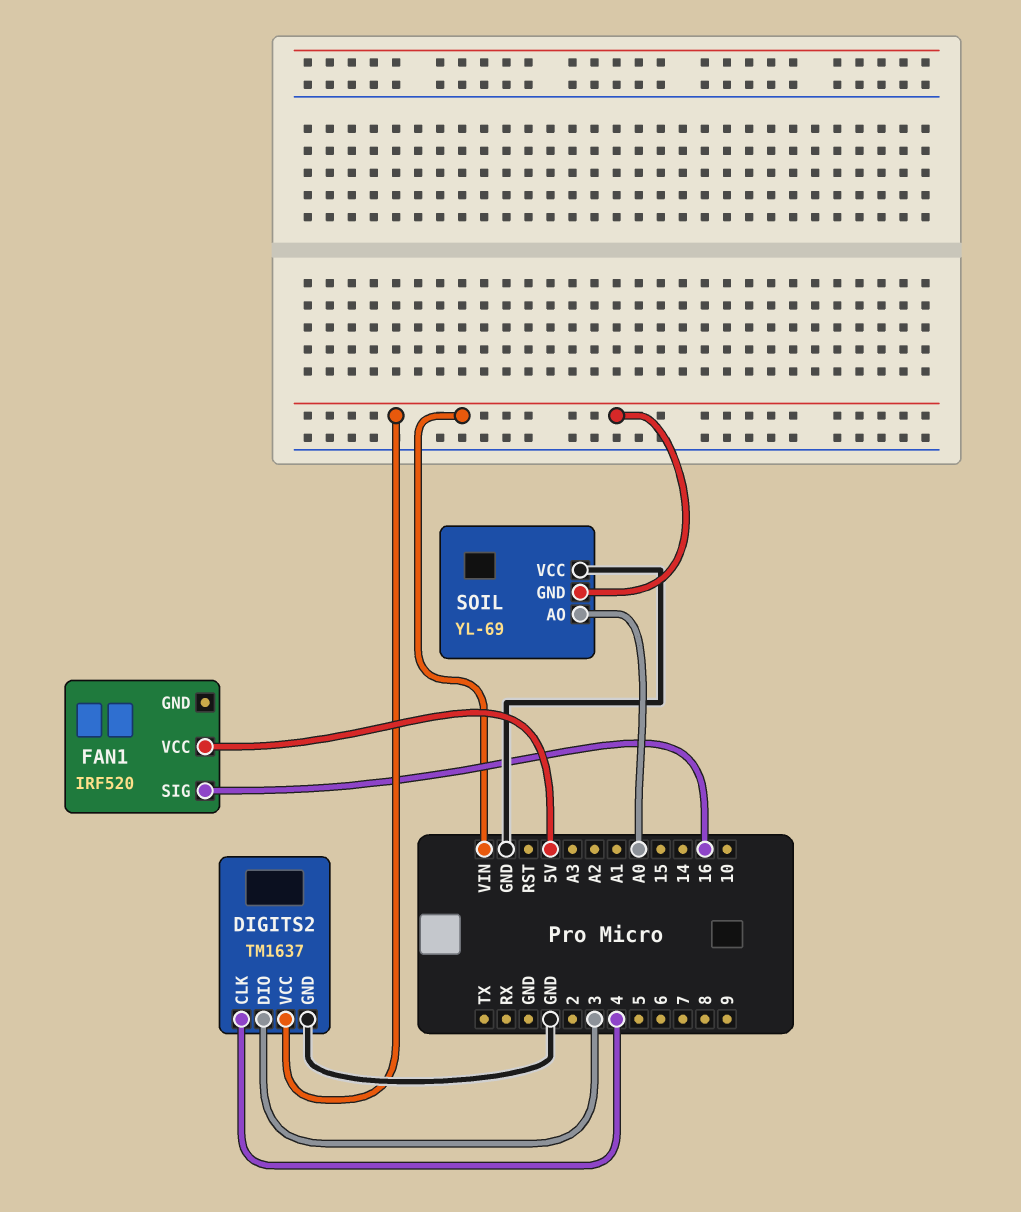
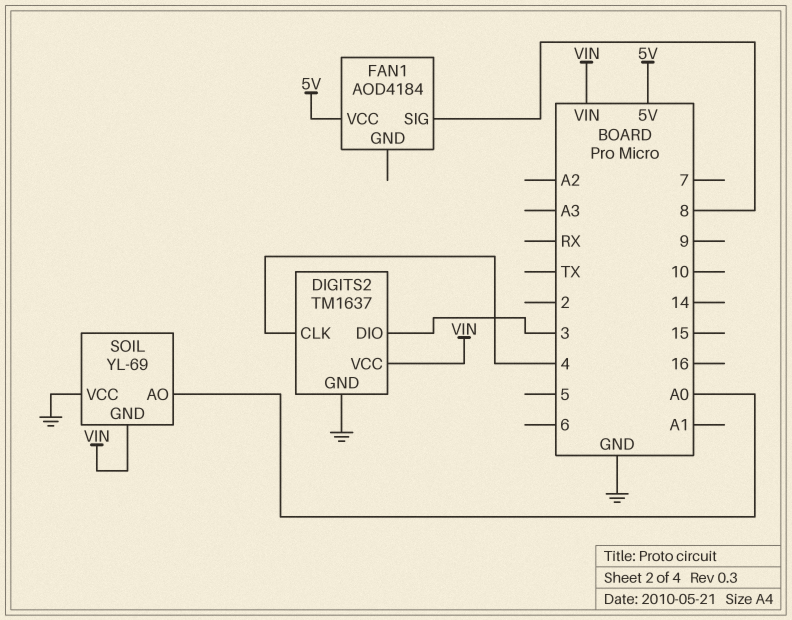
FAN1: IRF520 -> AOD4184
FAN1 pin SIG: 16 -> 8

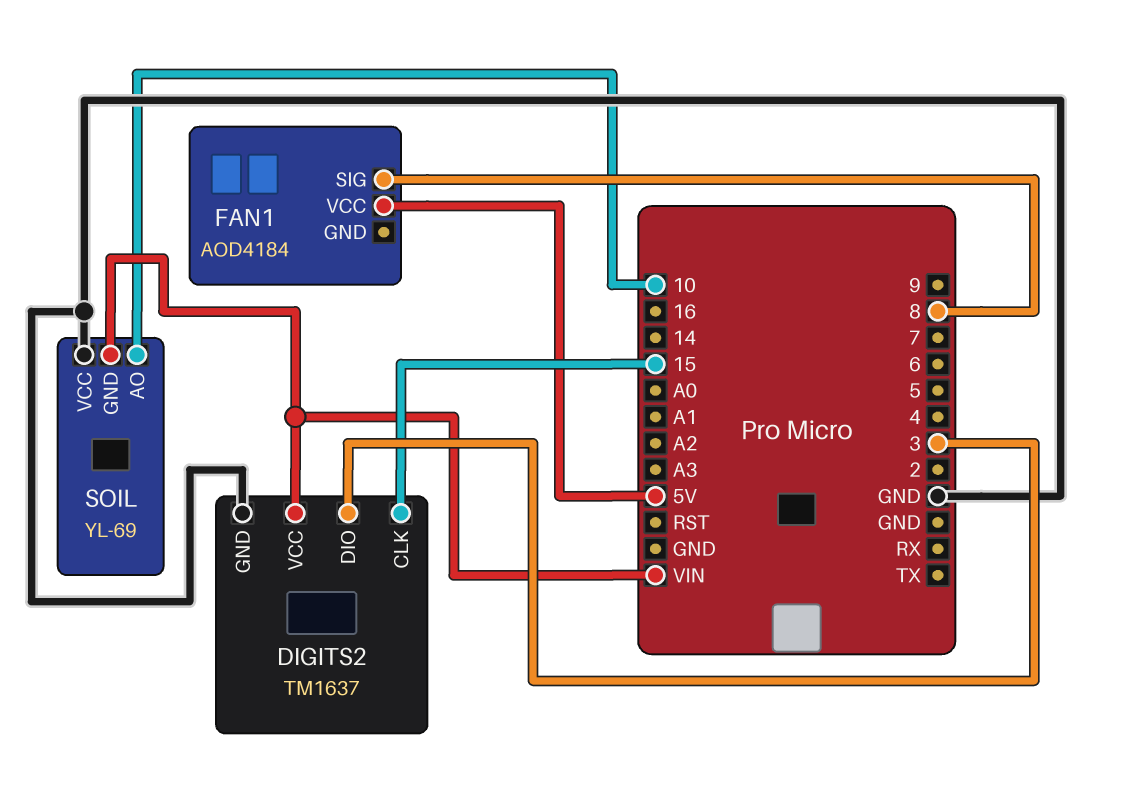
DIGITS2 pin CLK: 4 -> 15
SOIL pin AO: A0 -> 10

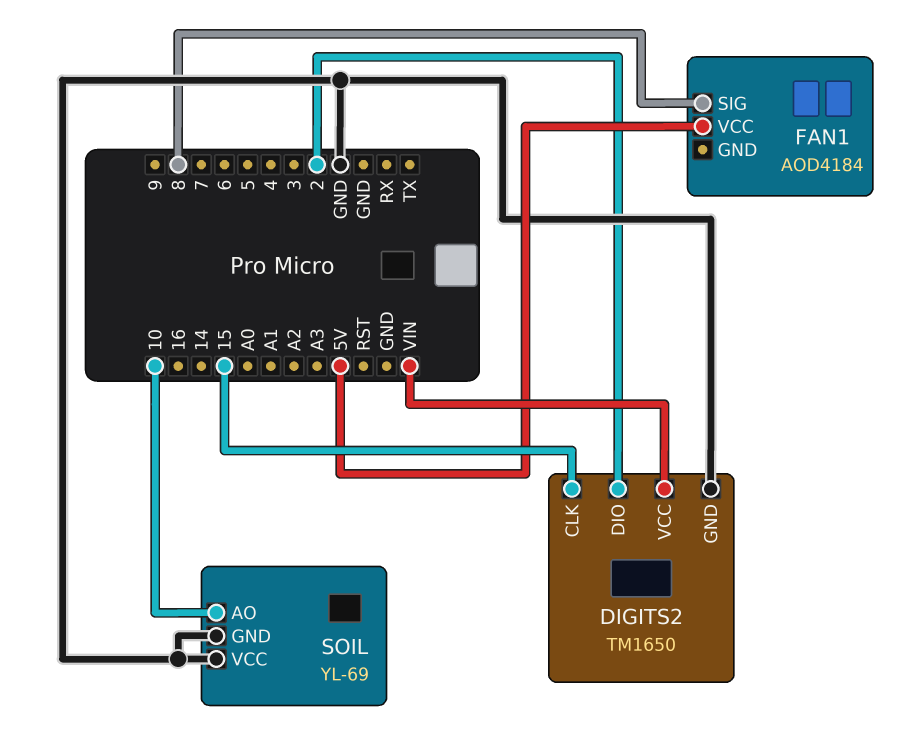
DIGITS2: TM1637 -> TM1650
DIGITS2 pin DIO: 3 -> 2
SOIL pin GND: VIN -> GND

